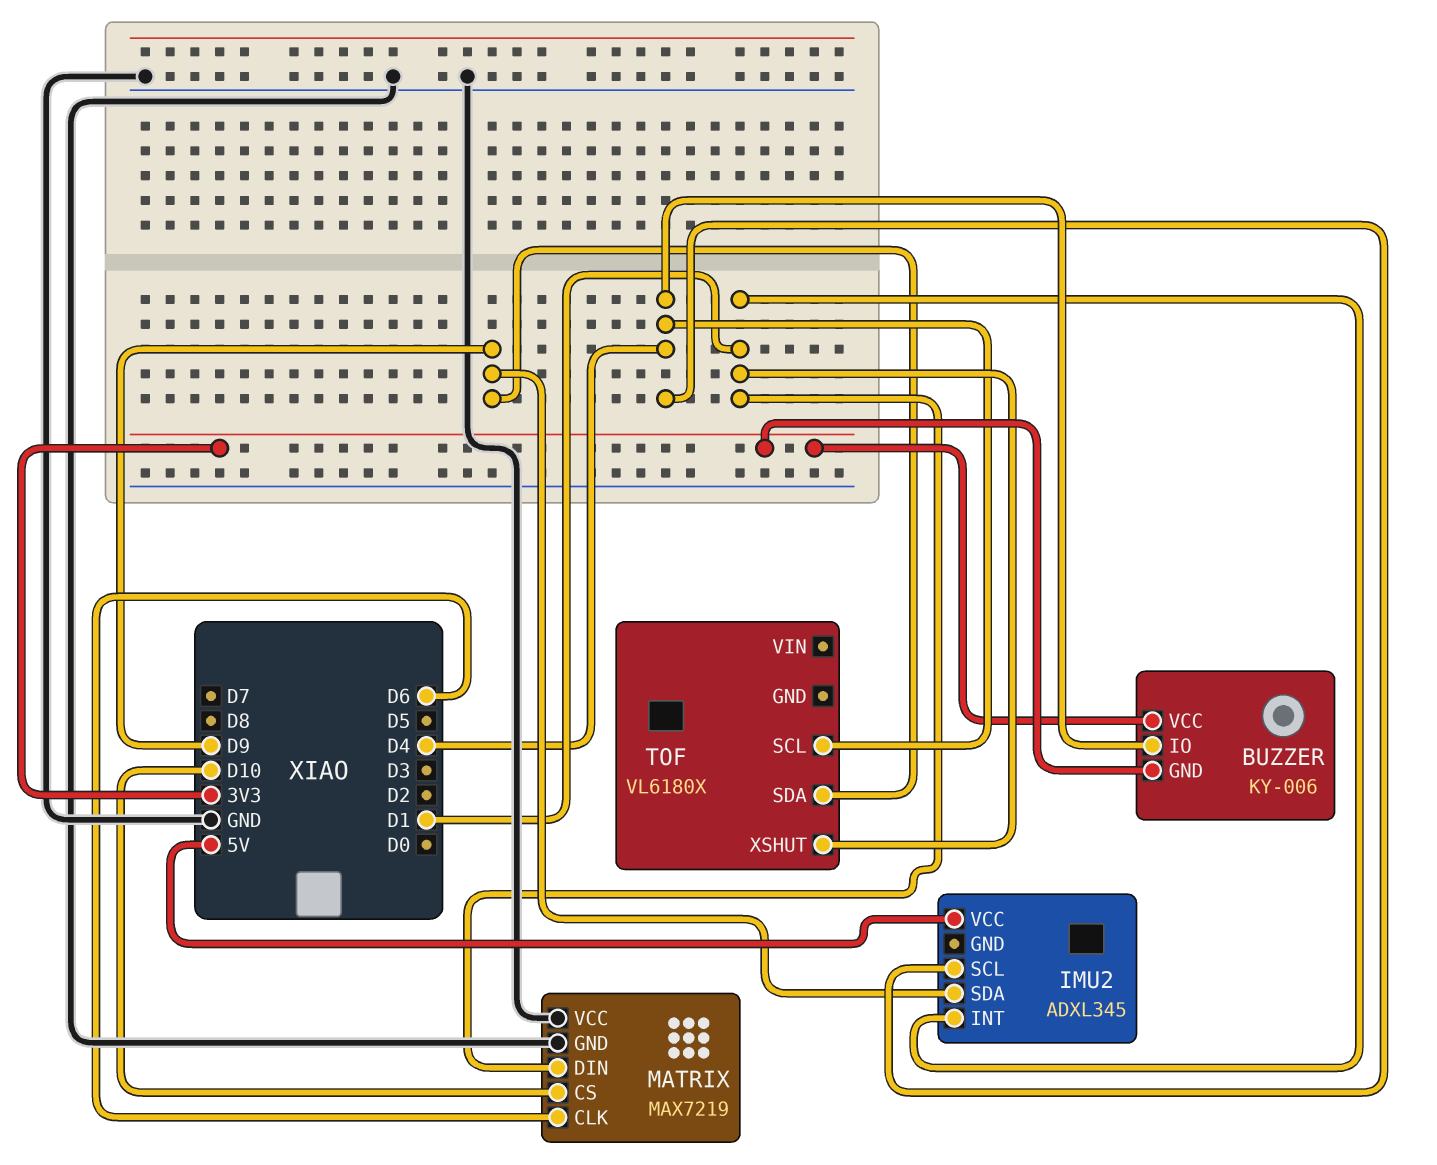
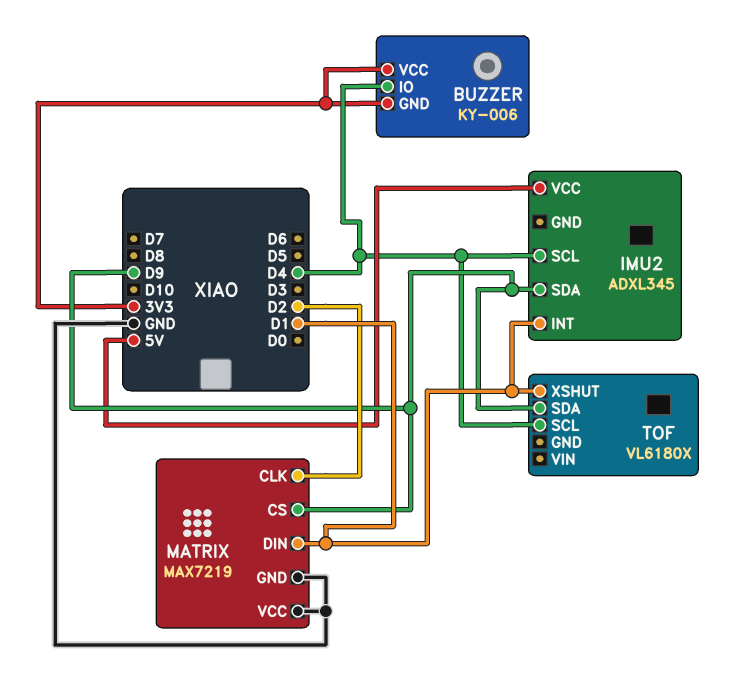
MATRIX pin CLK: D6 -> D2
MATRIX pin CS: D10 -> D9

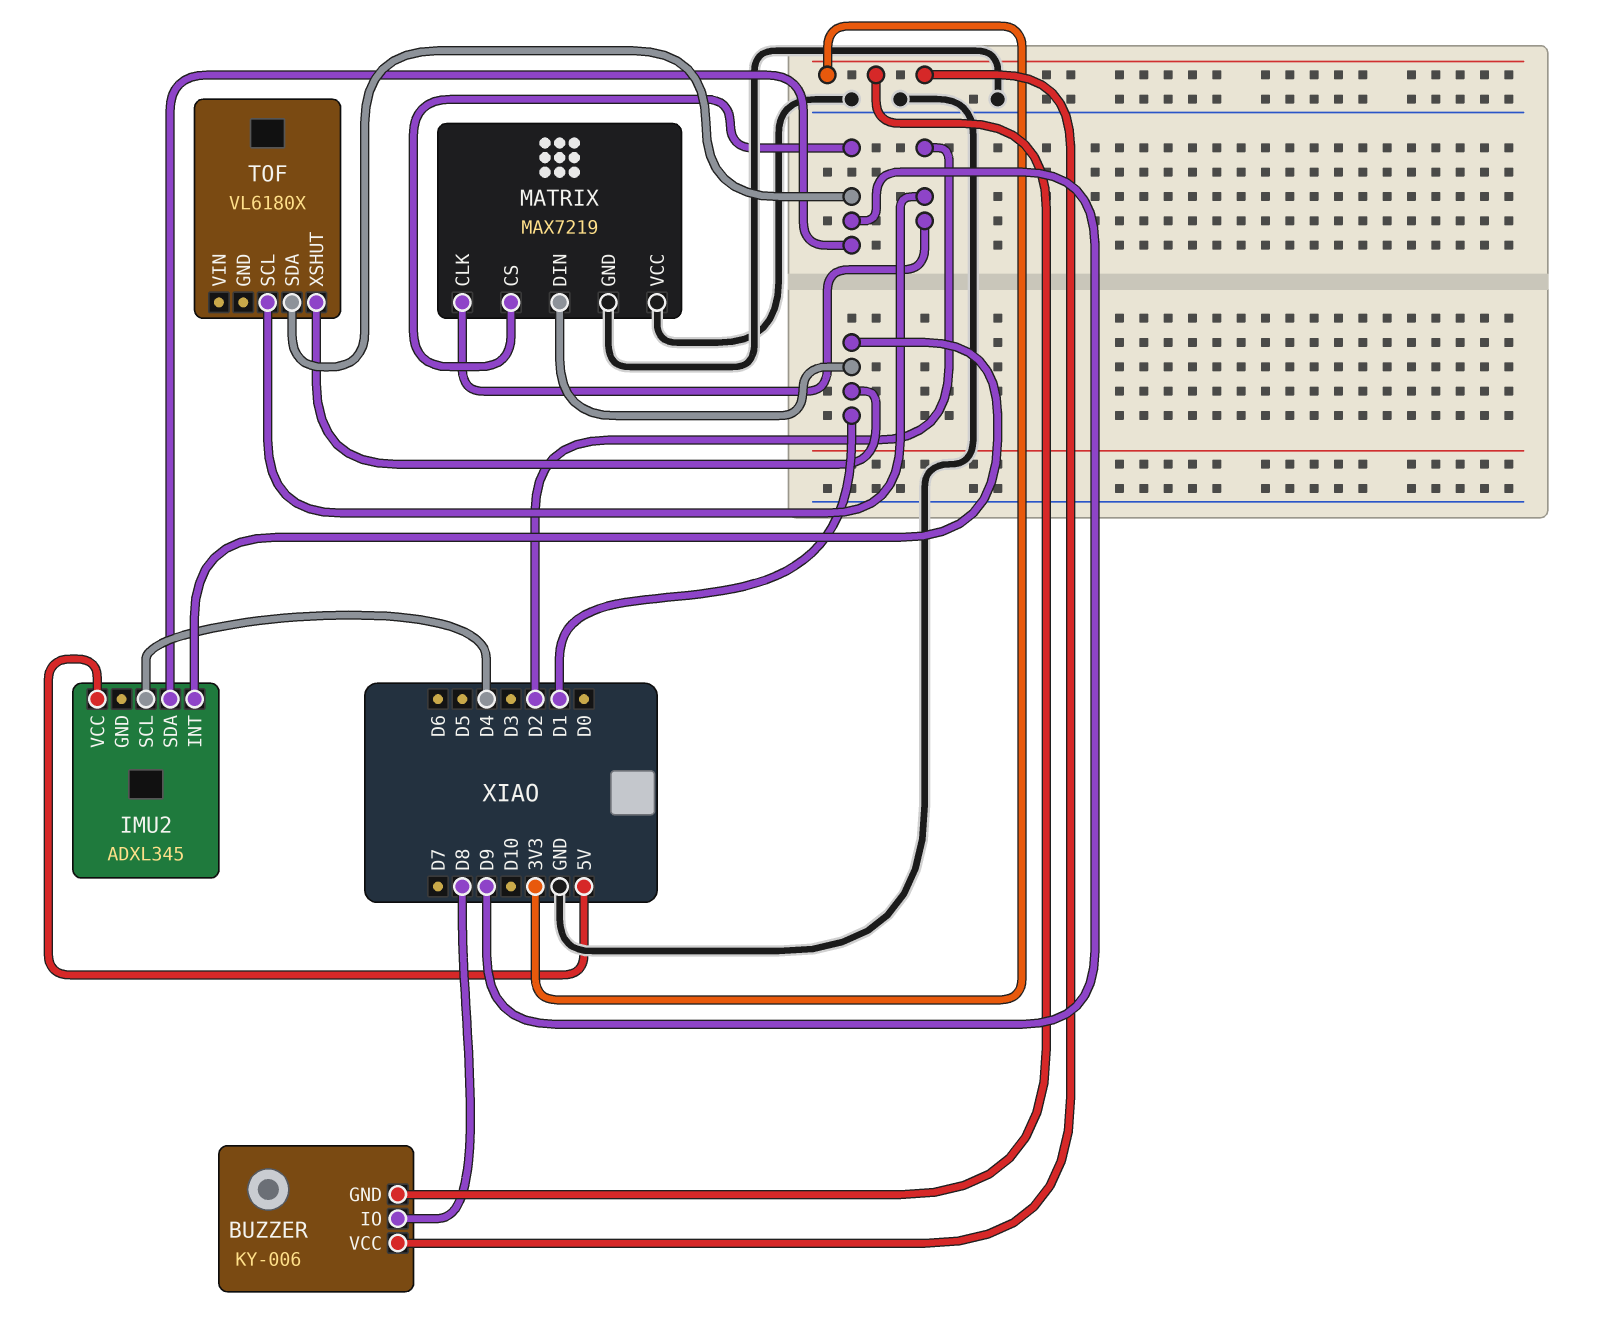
BUZZER pin IO: D4 -> D8
TOF pin SCL: D4 -> D2

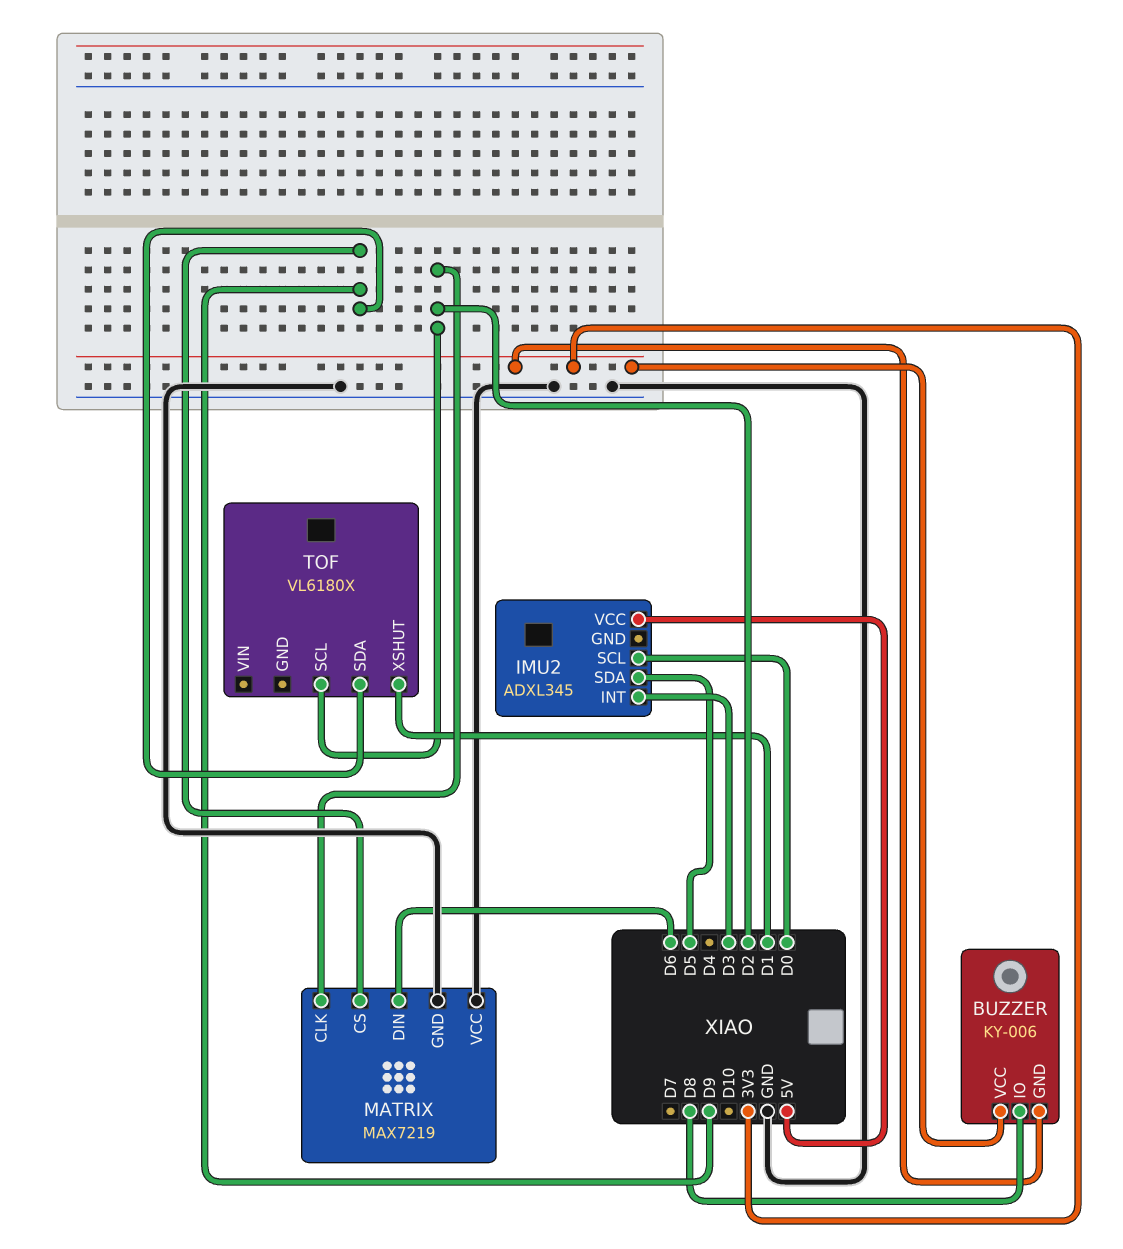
IMU2 pin INT: D1 -> D3
IMU2 pin SCL: D4 -> D0
IMU2 pin SDA: D9 -> D5
MATRIX pin DIN: D1 -> D6

